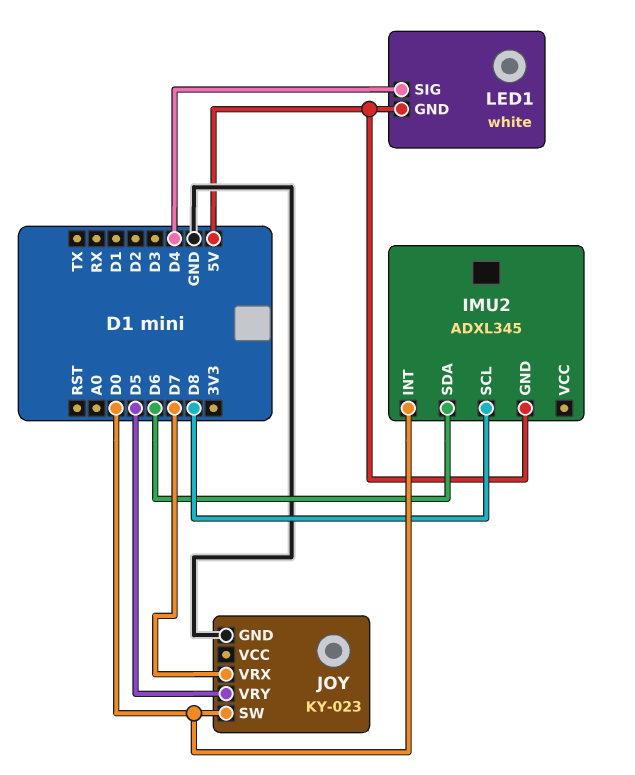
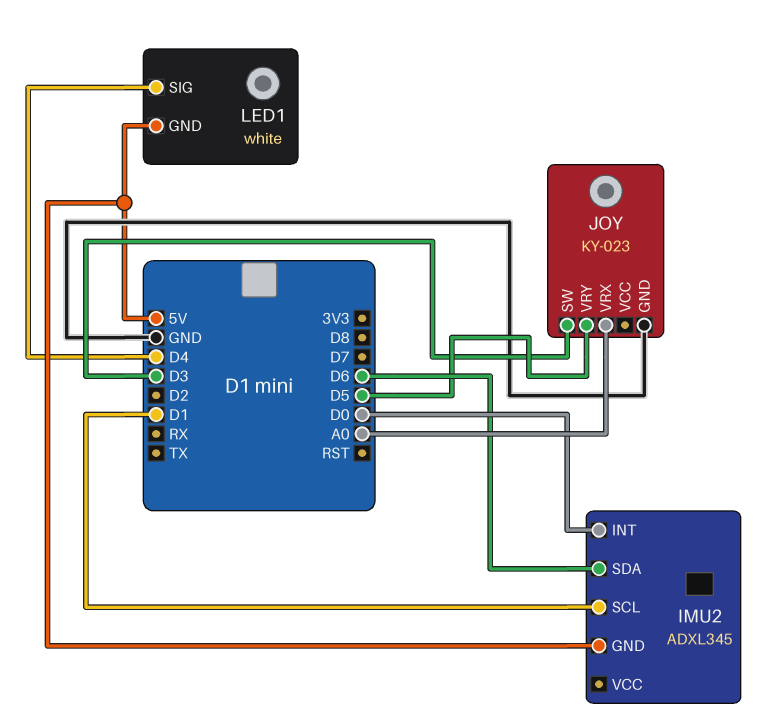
IMU2 pin SCL: D8 -> D1
JOY pin SW: D0 -> D3
JOY pin VRX: D7 -> A0

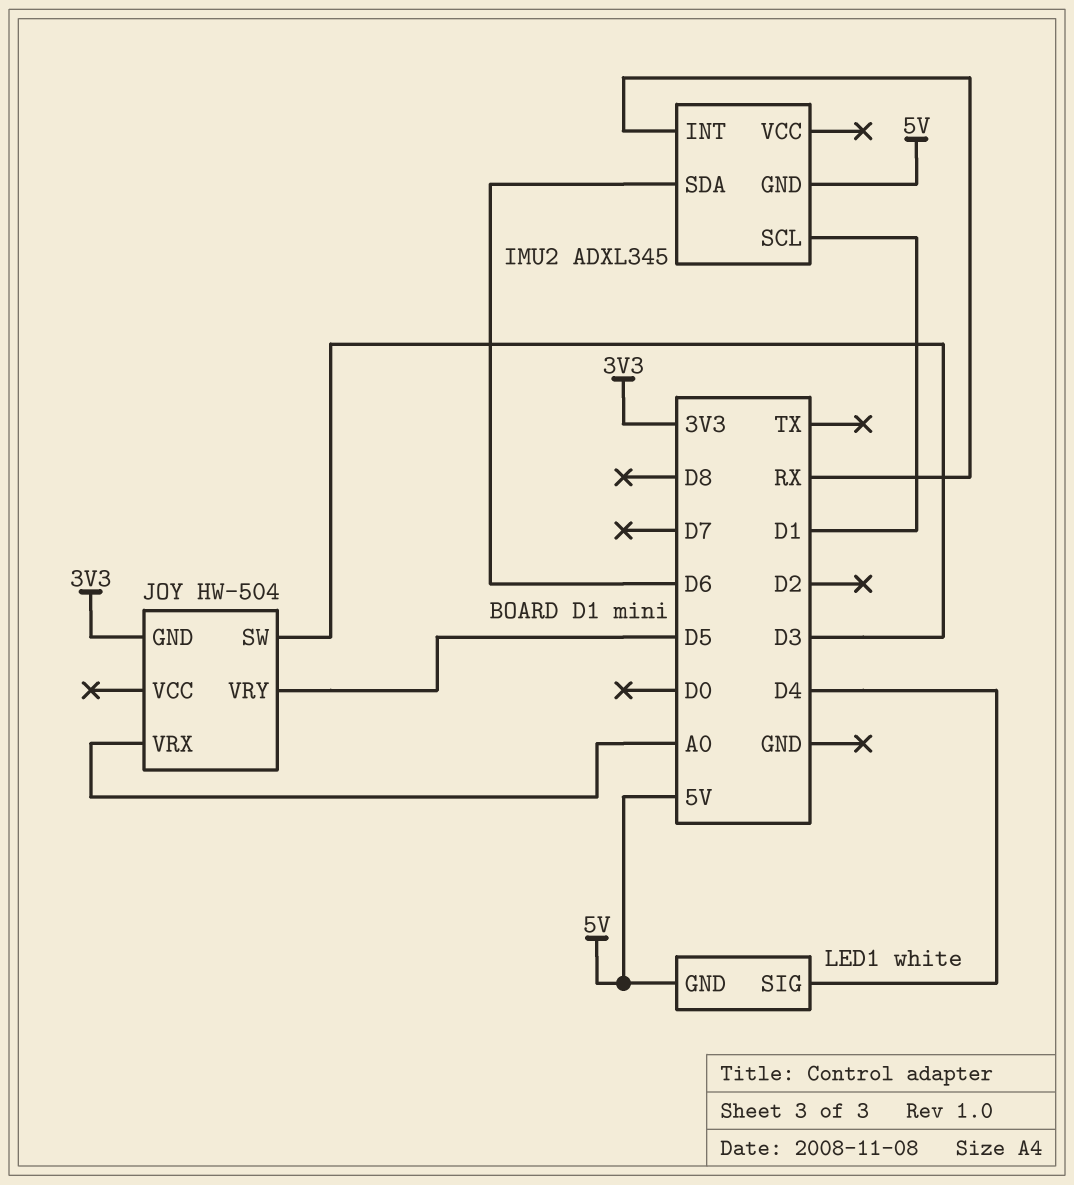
IMU2 pin INT: D0 -> RX
JOY: KY-023 -> HW-504
JOY pin GND: GND -> 3V3

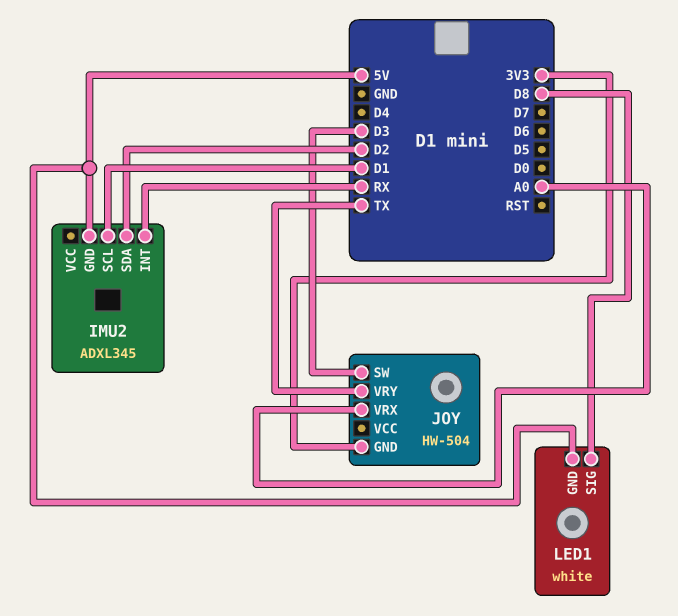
IMU2 pin SDA: D6 -> D2
JOY pin VRY: D5 -> TX
LED1 pin SIG: D4 -> D8

